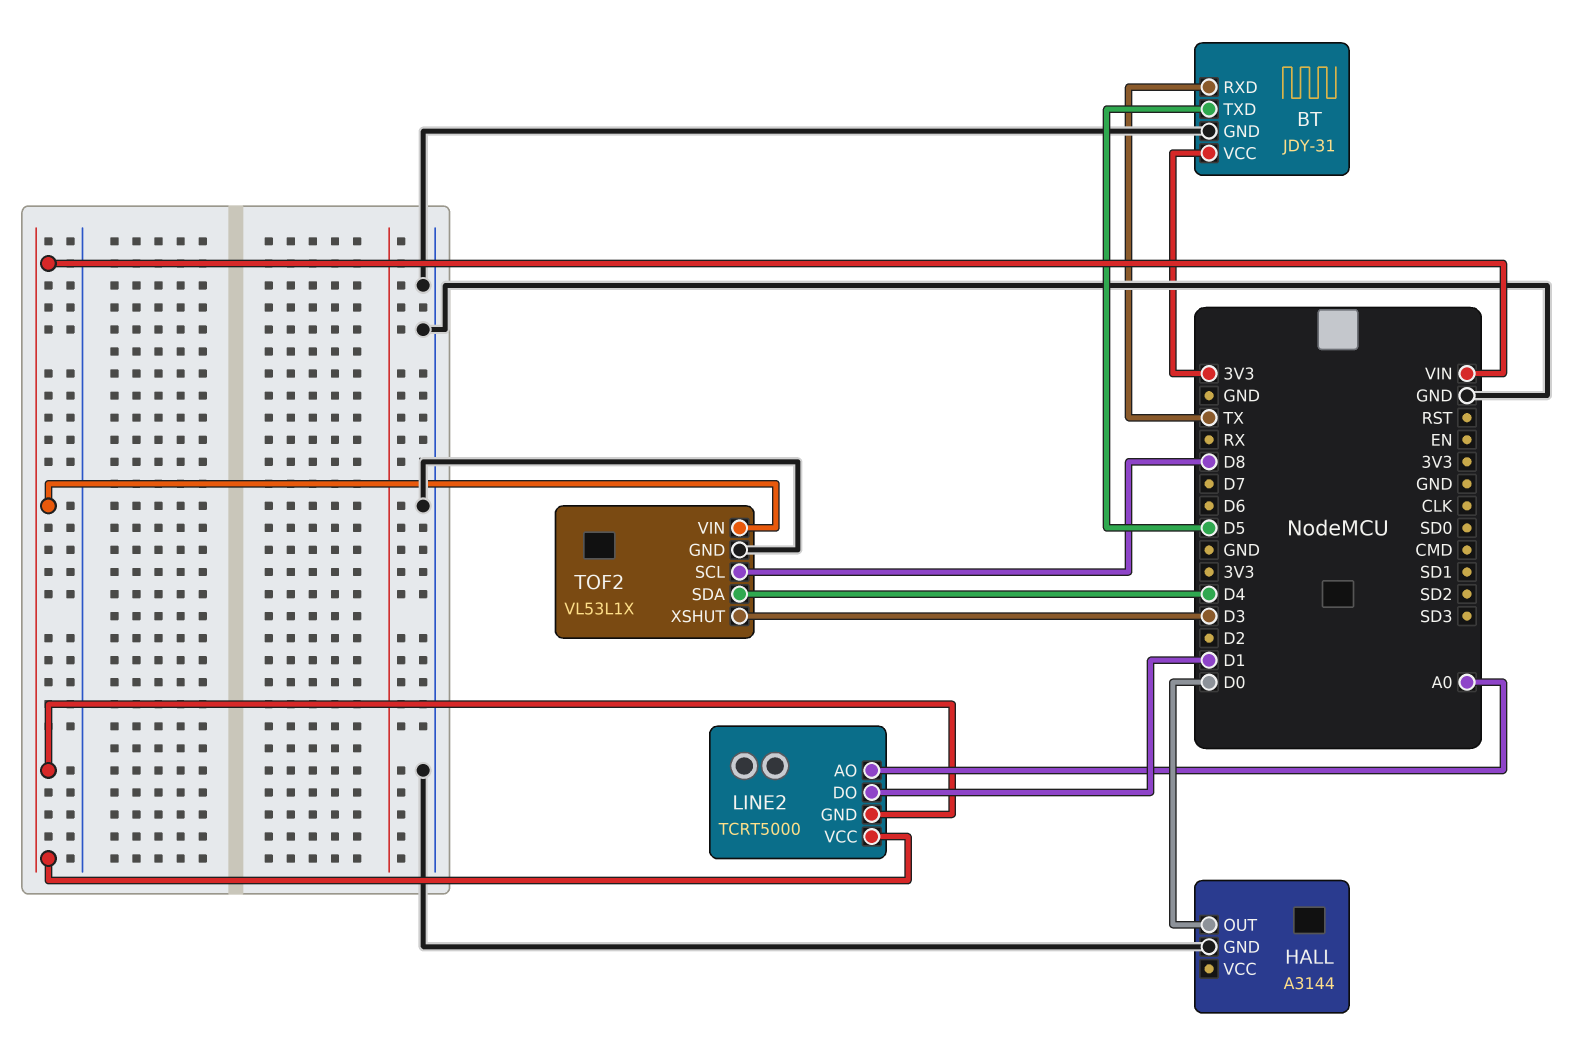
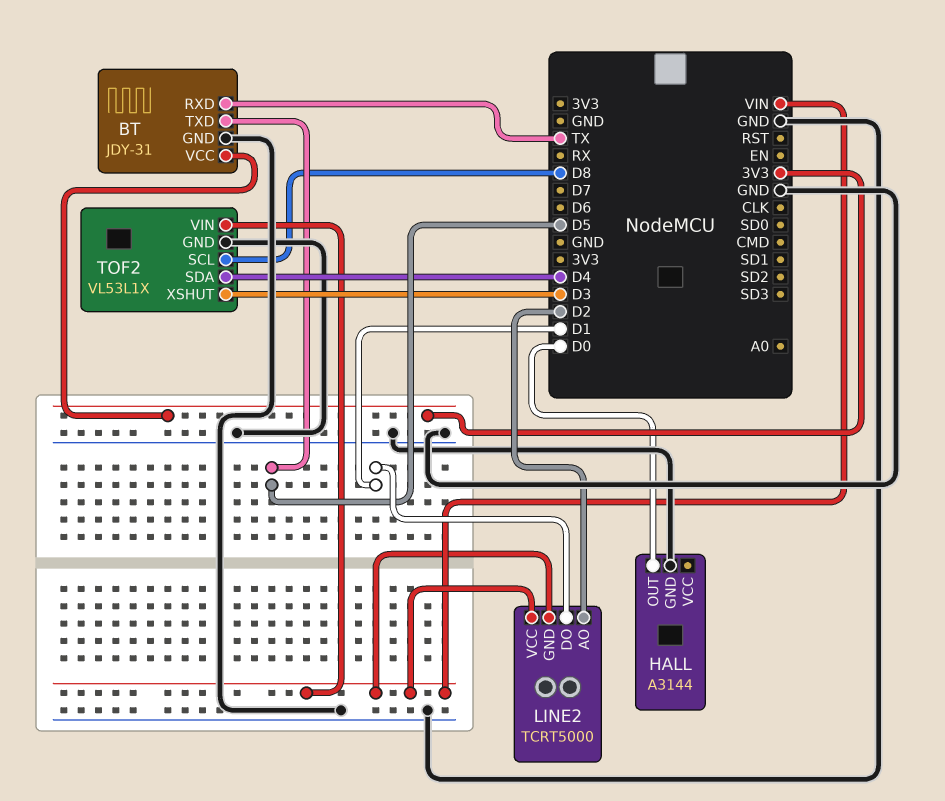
LINE2 pin AO: A0 -> D2

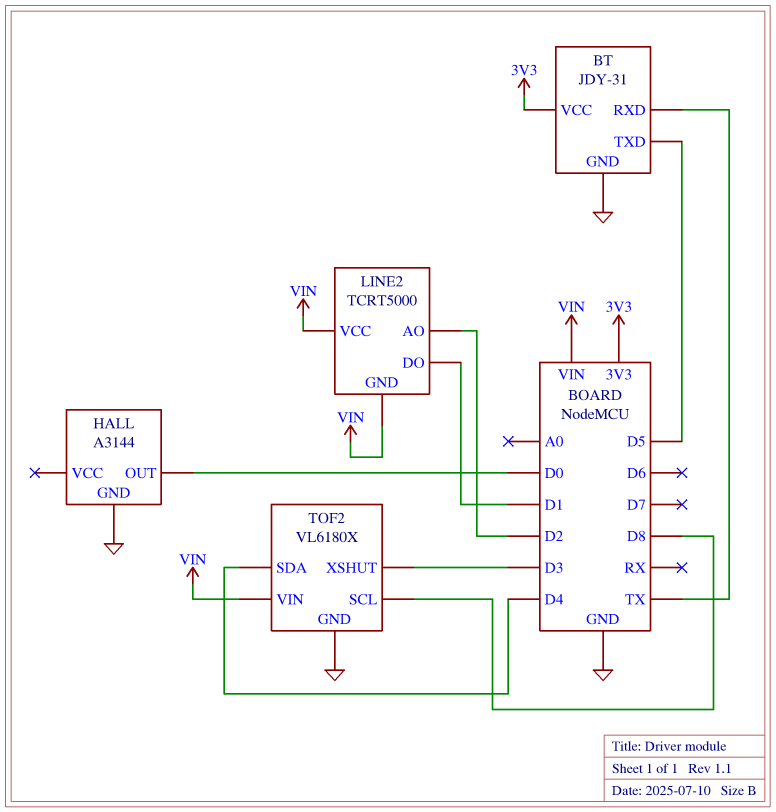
TOF2: VL53L1X -> VL6180X

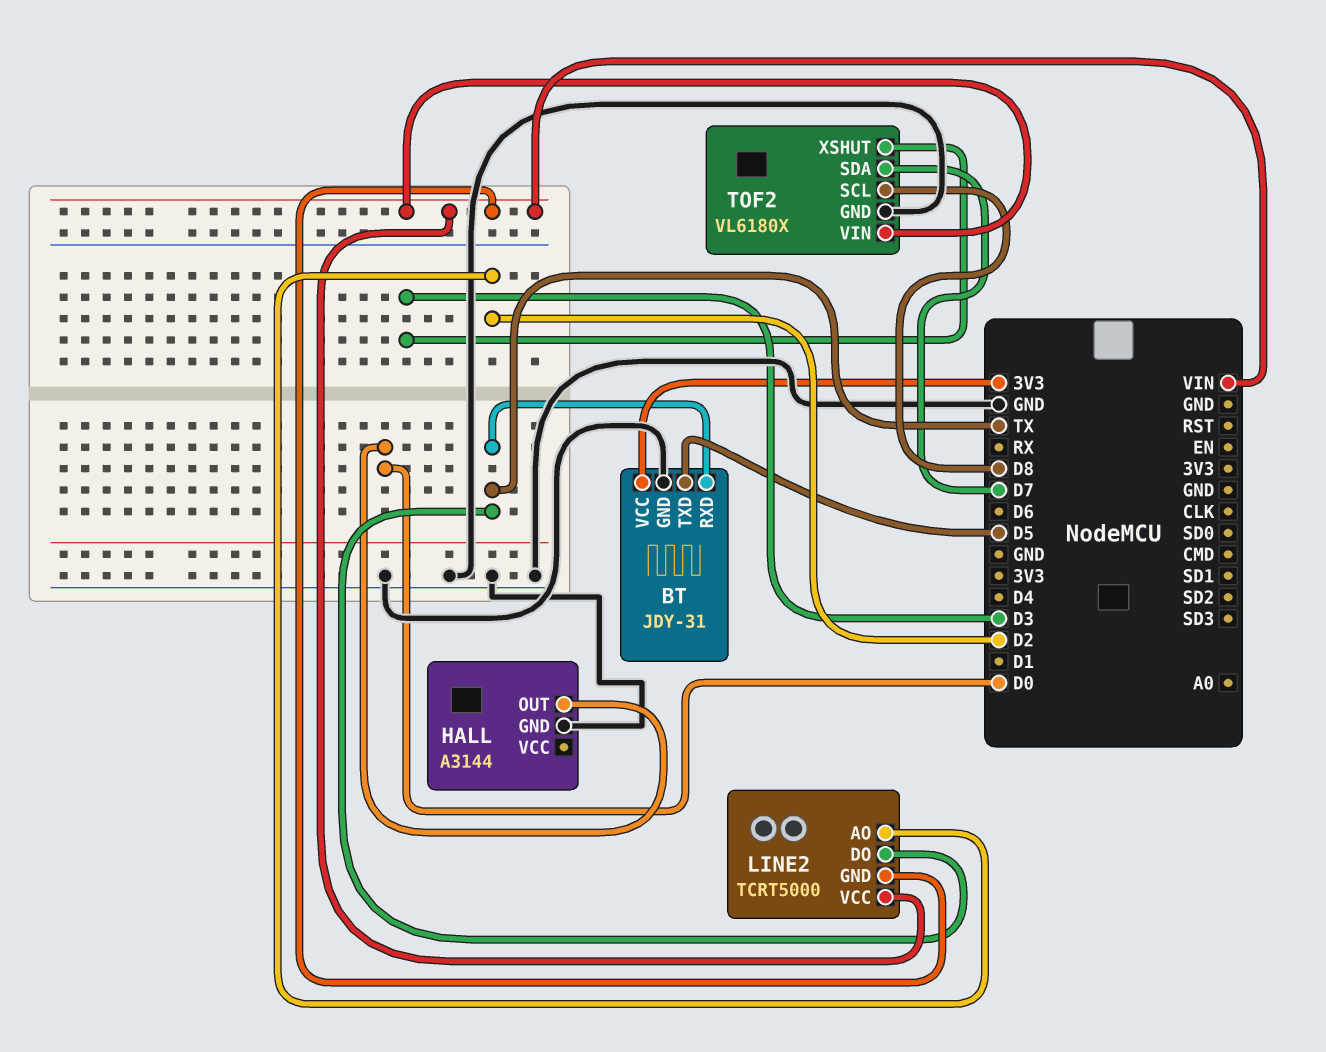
LINE2 pin DO: D1 -> TX
TOF2 pin SDA: D4 -> D7

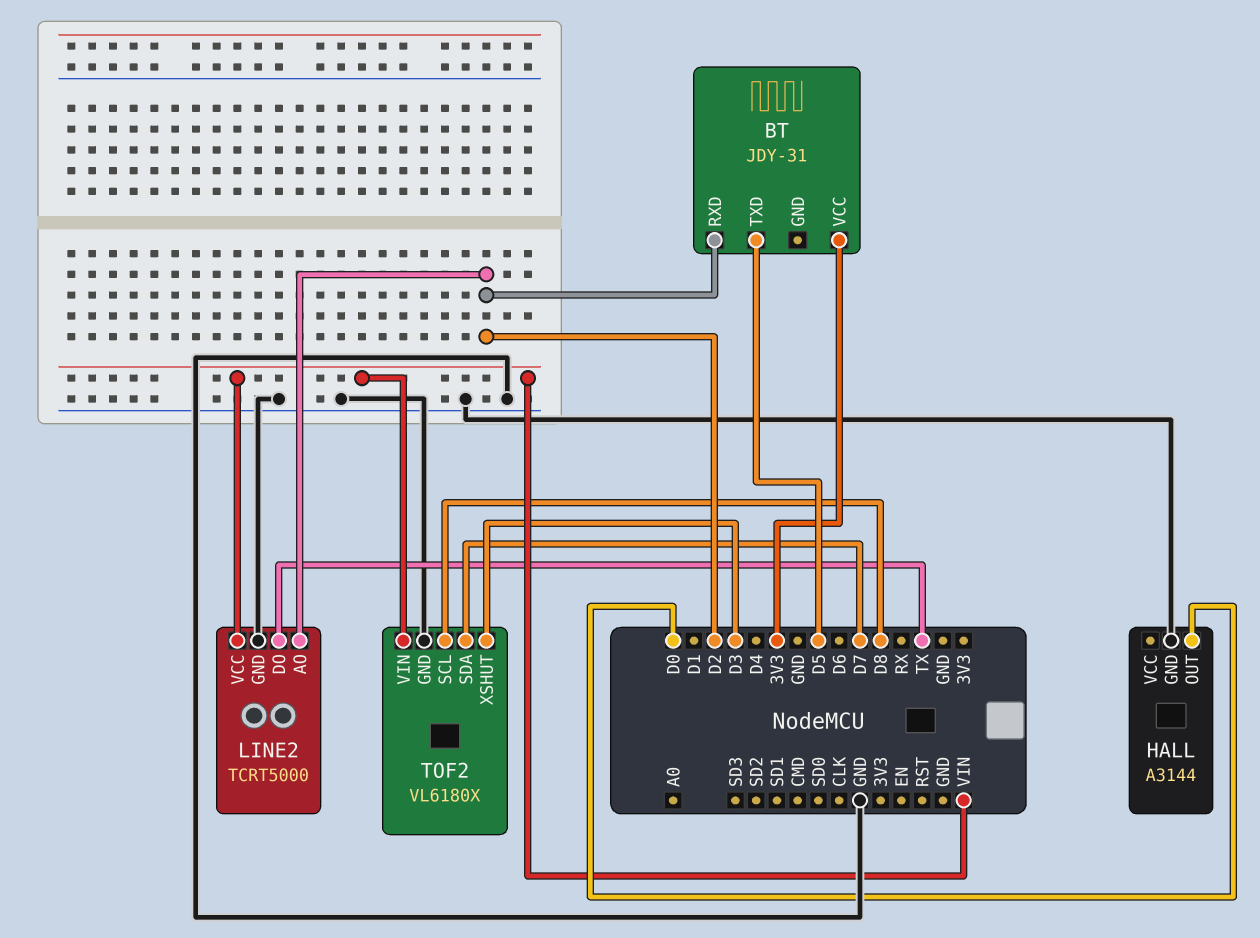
BT pin GND: GND -> none
BT pin RXD: TX -> D2
LINE2 pin GND: VIN -> GND

